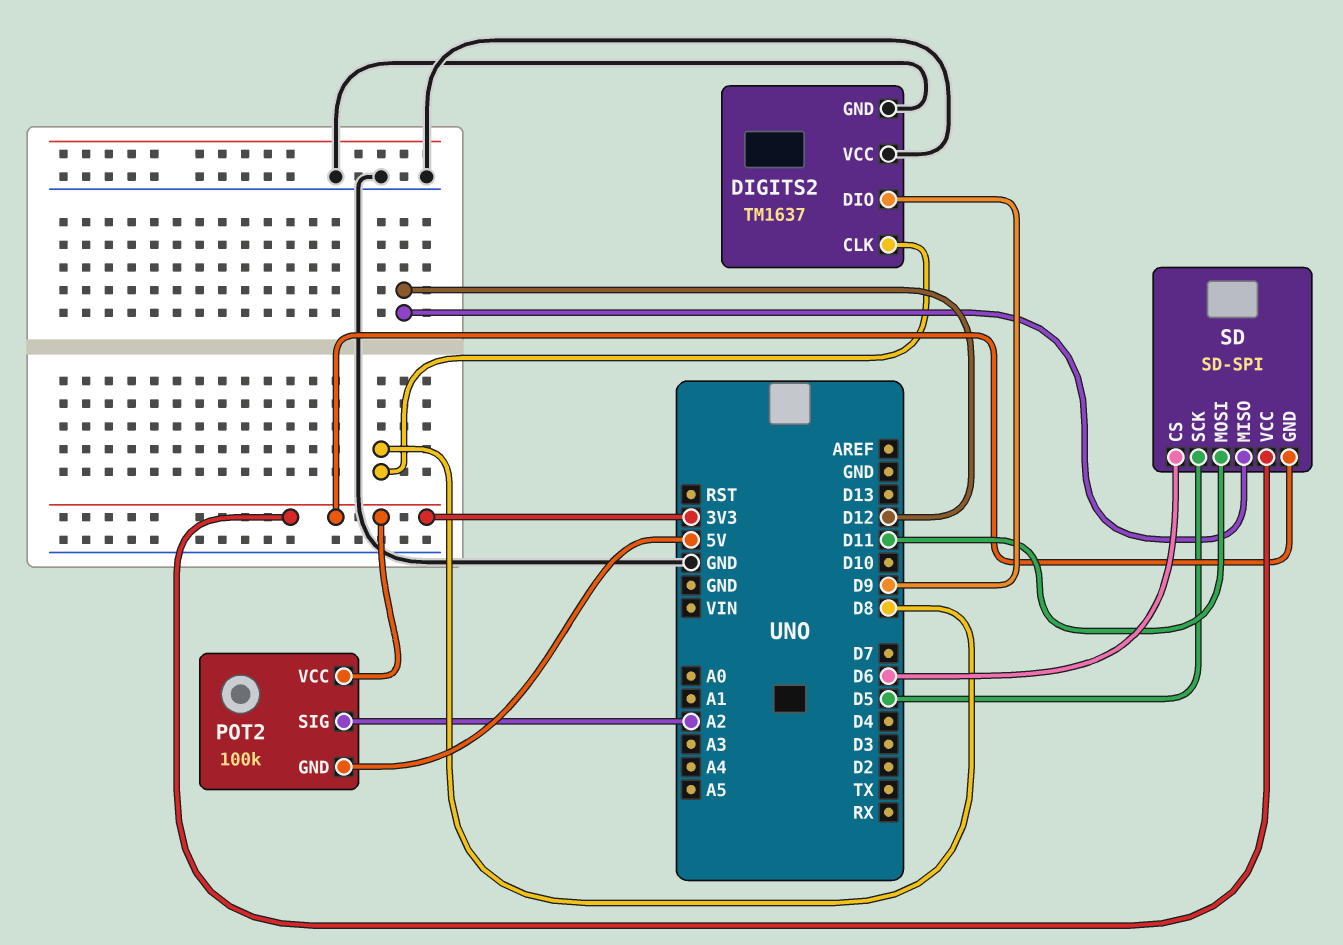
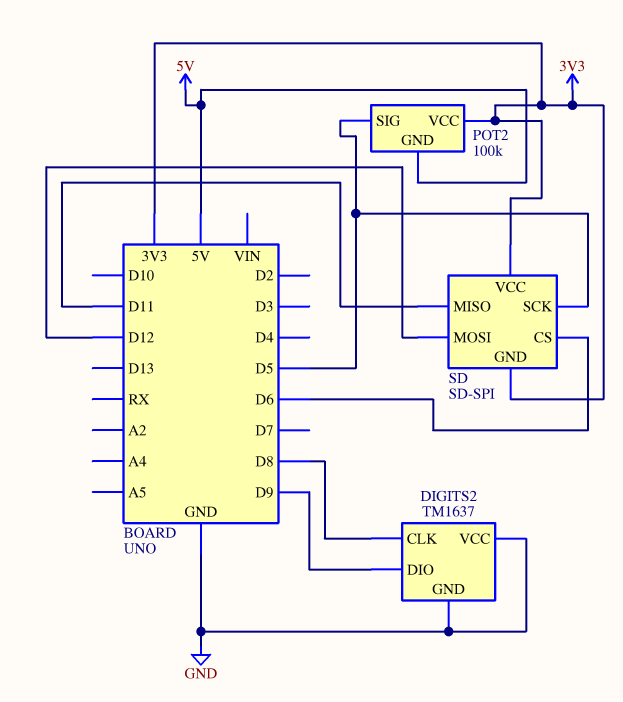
POT2 pin SIG: A2 -> D5
SD pin MISO: D12 -> D11
SD pin MOSI: D11 -> D12

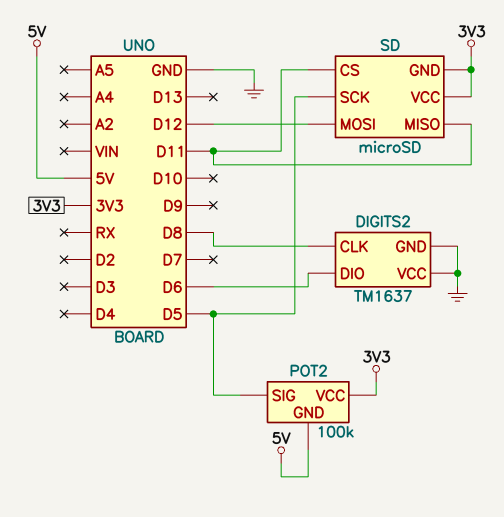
DIGITS2 pin DIO: D9 -> D6
SD: SD-SPI -> microSD
SD pin CS: D6 -> D11

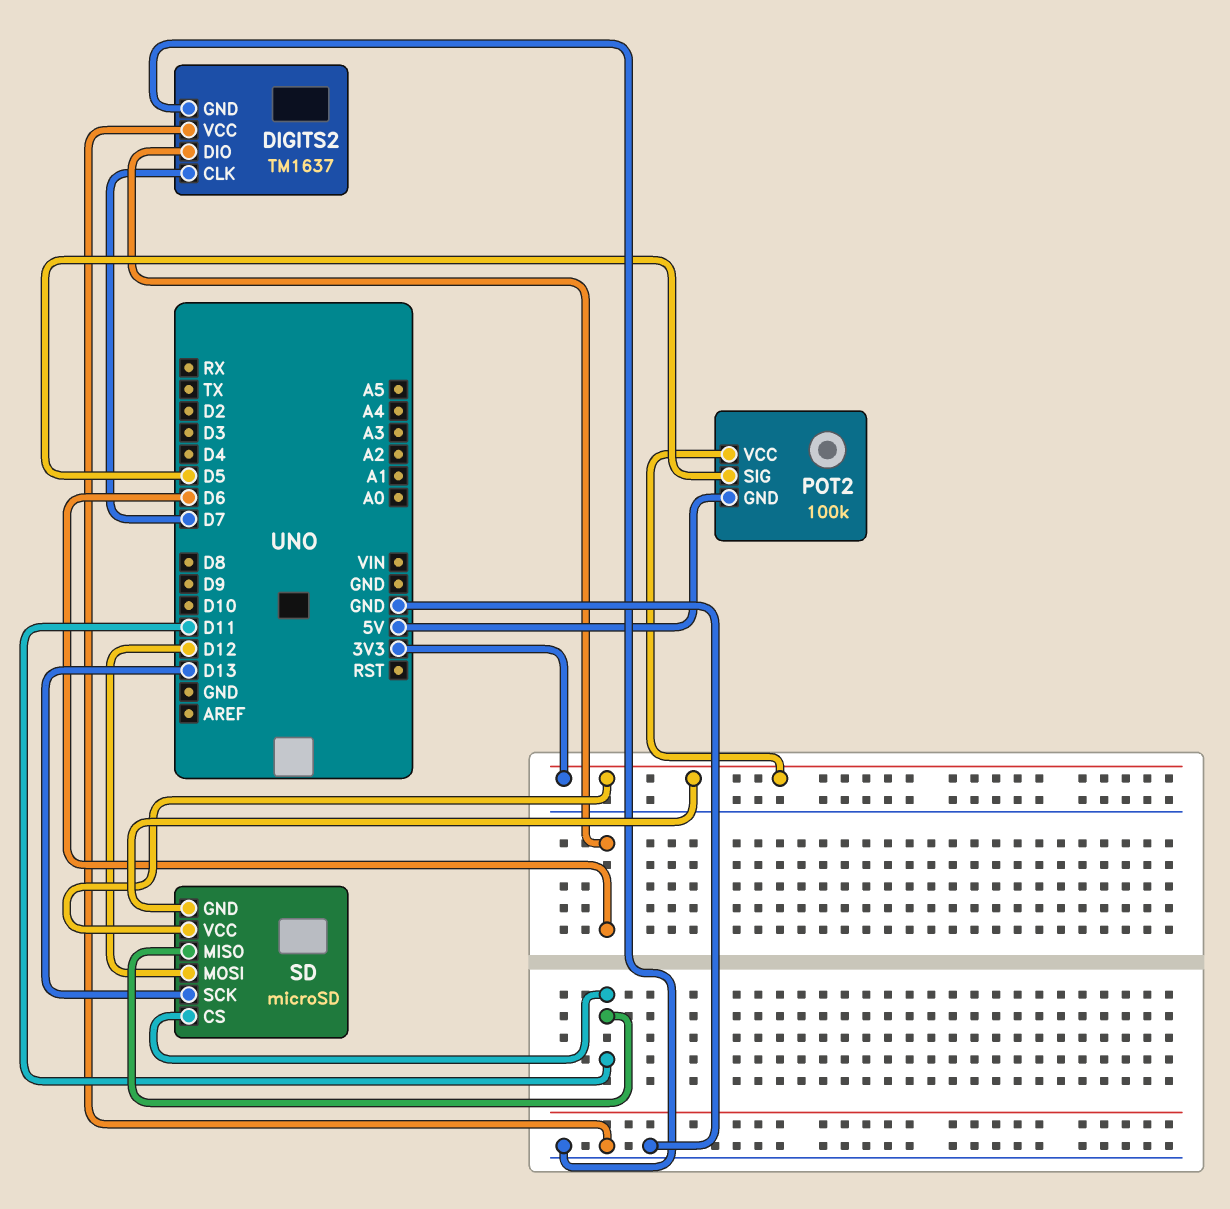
DIGITS2 pin CLK: D8 -> D7
SD pin SCK: D5 -> D13

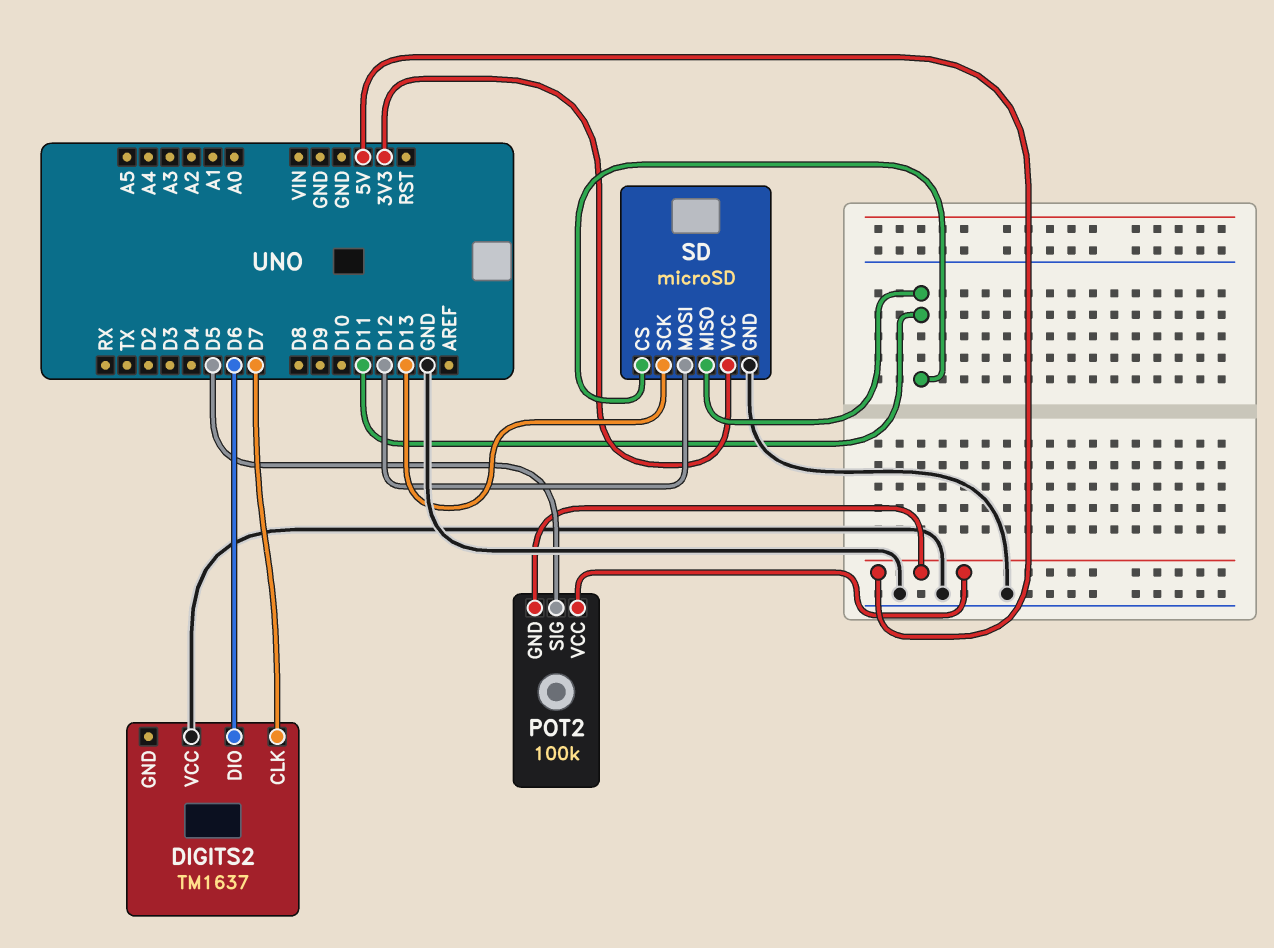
DIGITS2 pin GND: GND -> none
POT2 pin VCC: 3V3 -> 5V
SD pin GND: 3V3 -> GND

